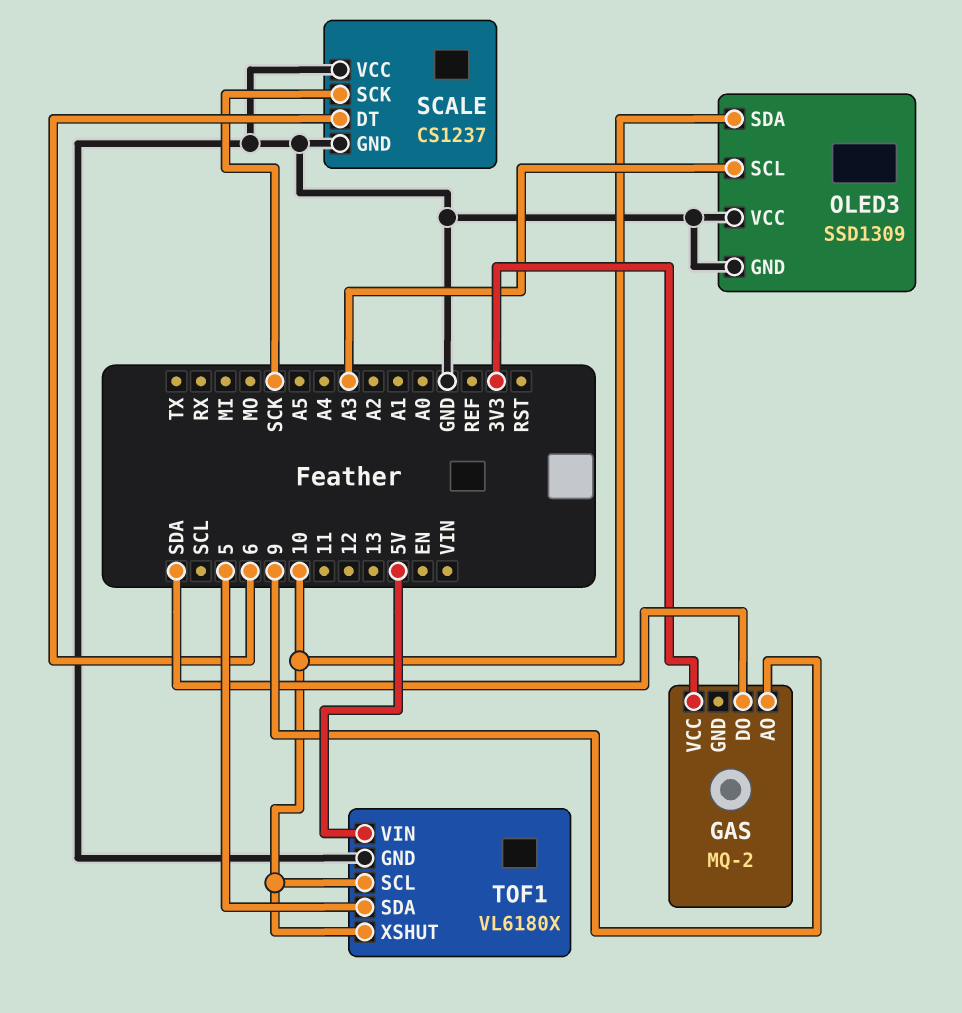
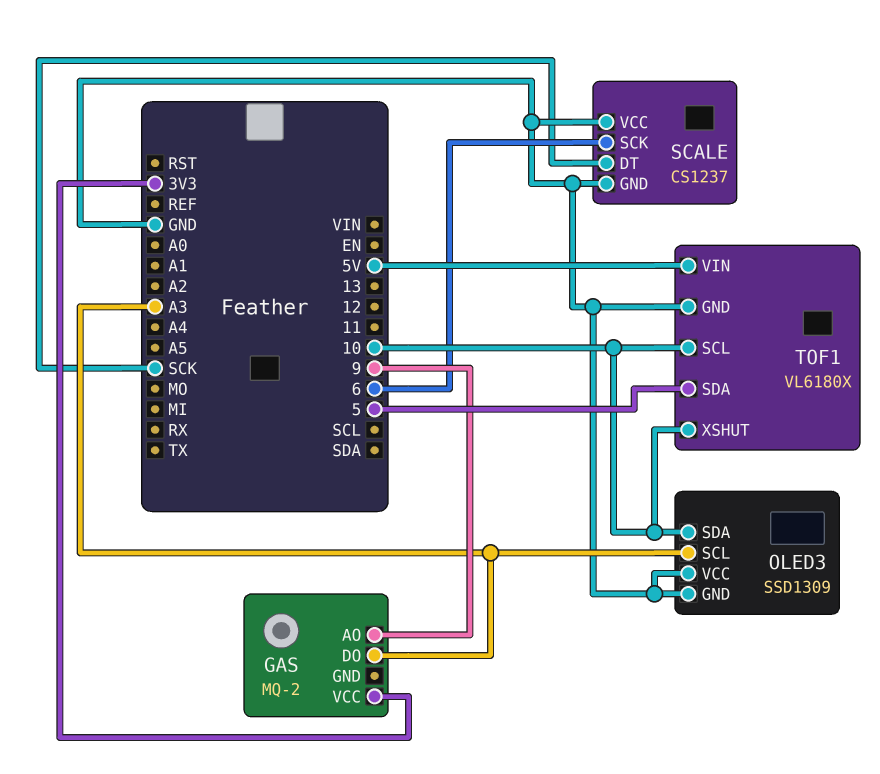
GAS pin DO: SDA -> A3
SCALE pin DT: 6 -> SCK
SCALE pin SCK: SCK -> 6

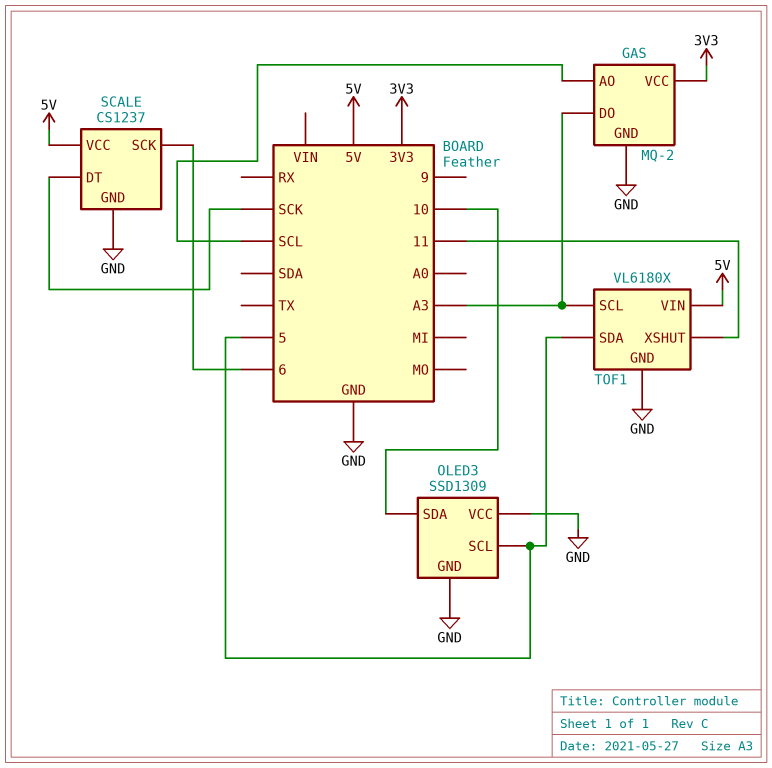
GAS pin AO: 9 -> SCL
GAS pin GND: none -> GND
OLED3 pin SCL: A3 -> 5
SCALE pin VCC: GND -> 5V
TOF1 pin SCL: 10 -> A3
TOF1 pin XSHUT: 10 -> 11

